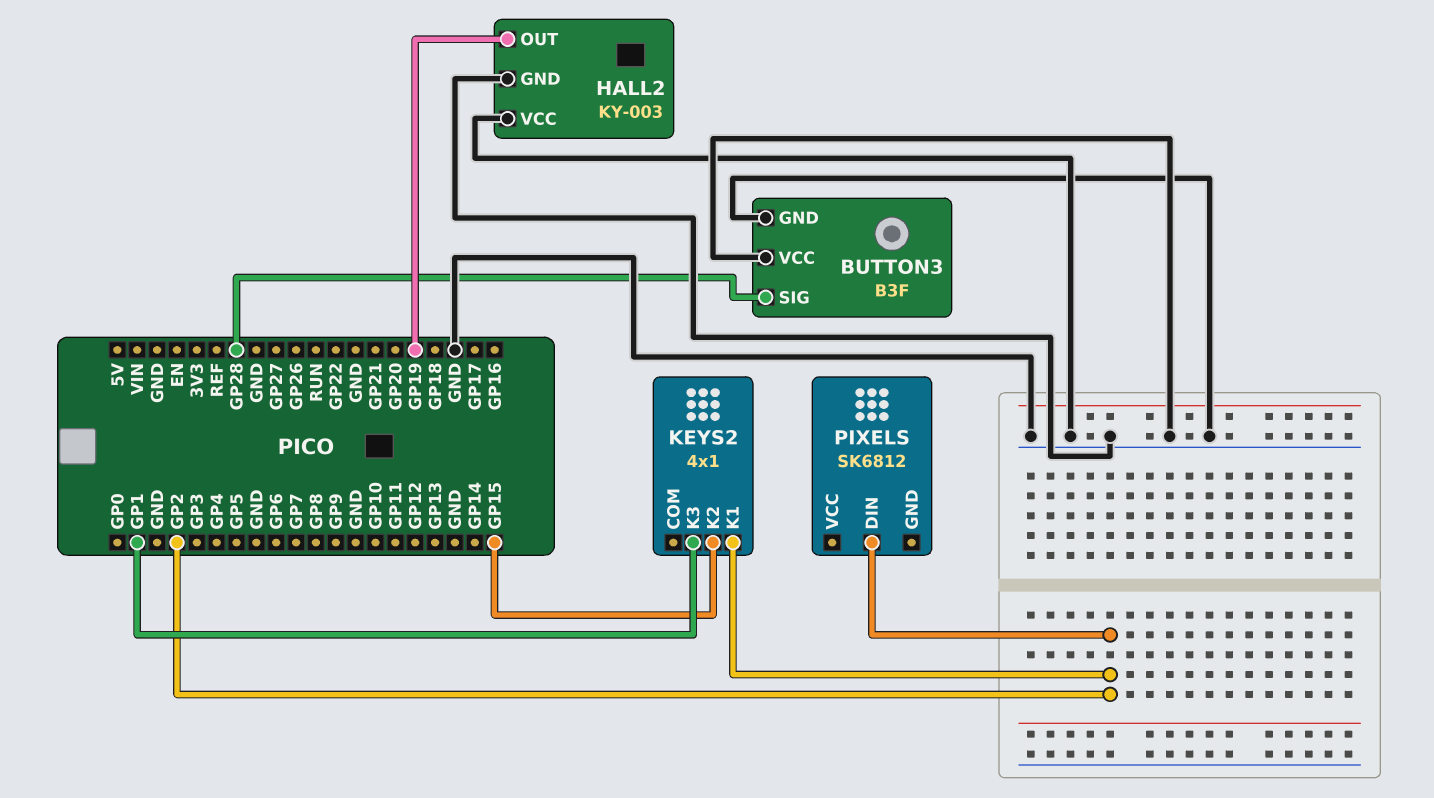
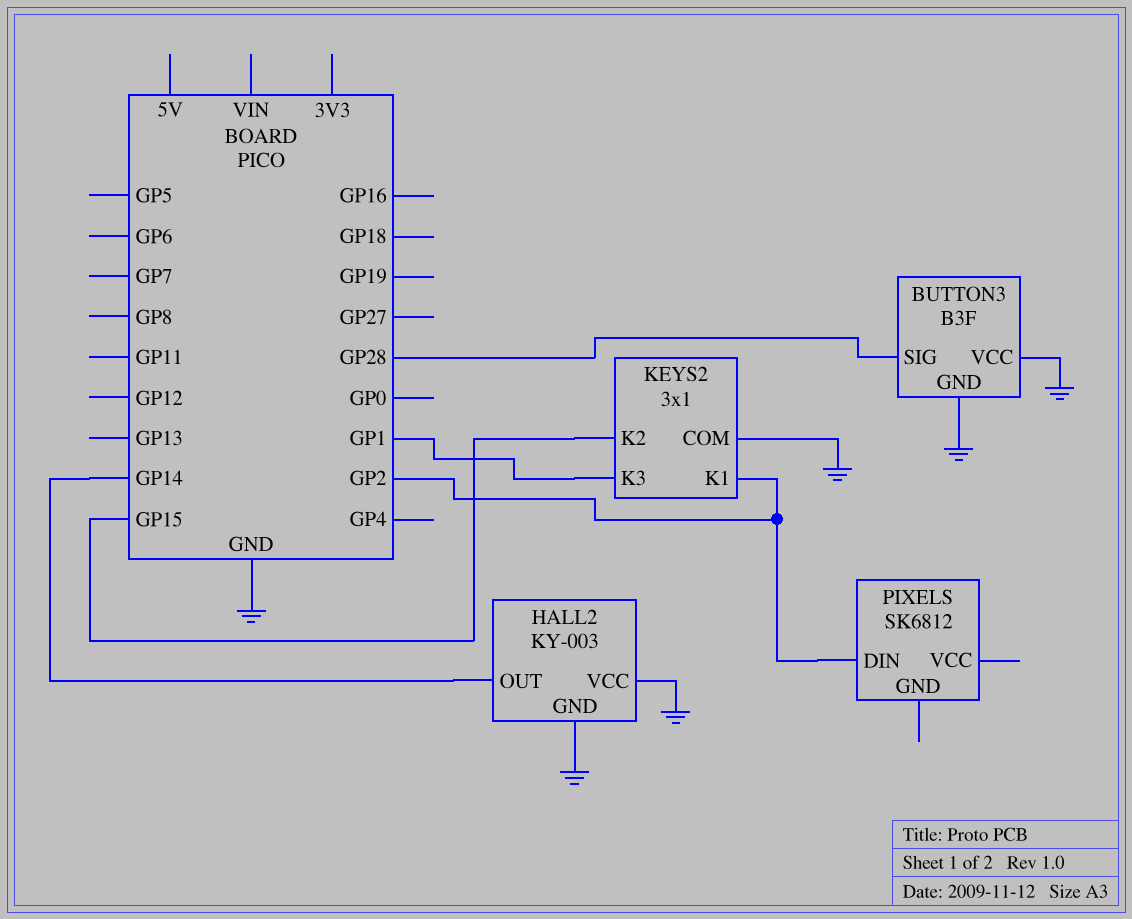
HALL2 pin OUT: GP19 -> GP14
KEYS2: 4x1 -> 3x1
KEYS2 pin COM: none -> GND

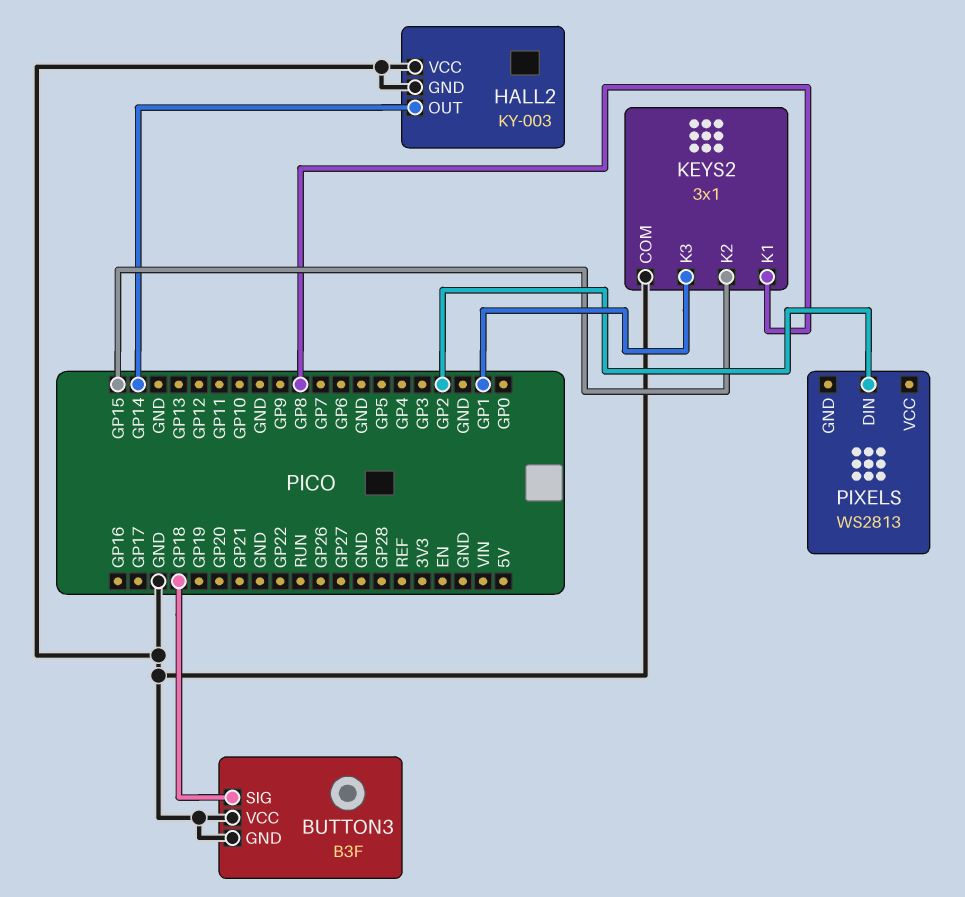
BUTTON3 pin SIG: GP28 -> GP18
KEYS2 pin K1: GP2 -> GP8
PIXELS: SK6812 -> WS2813

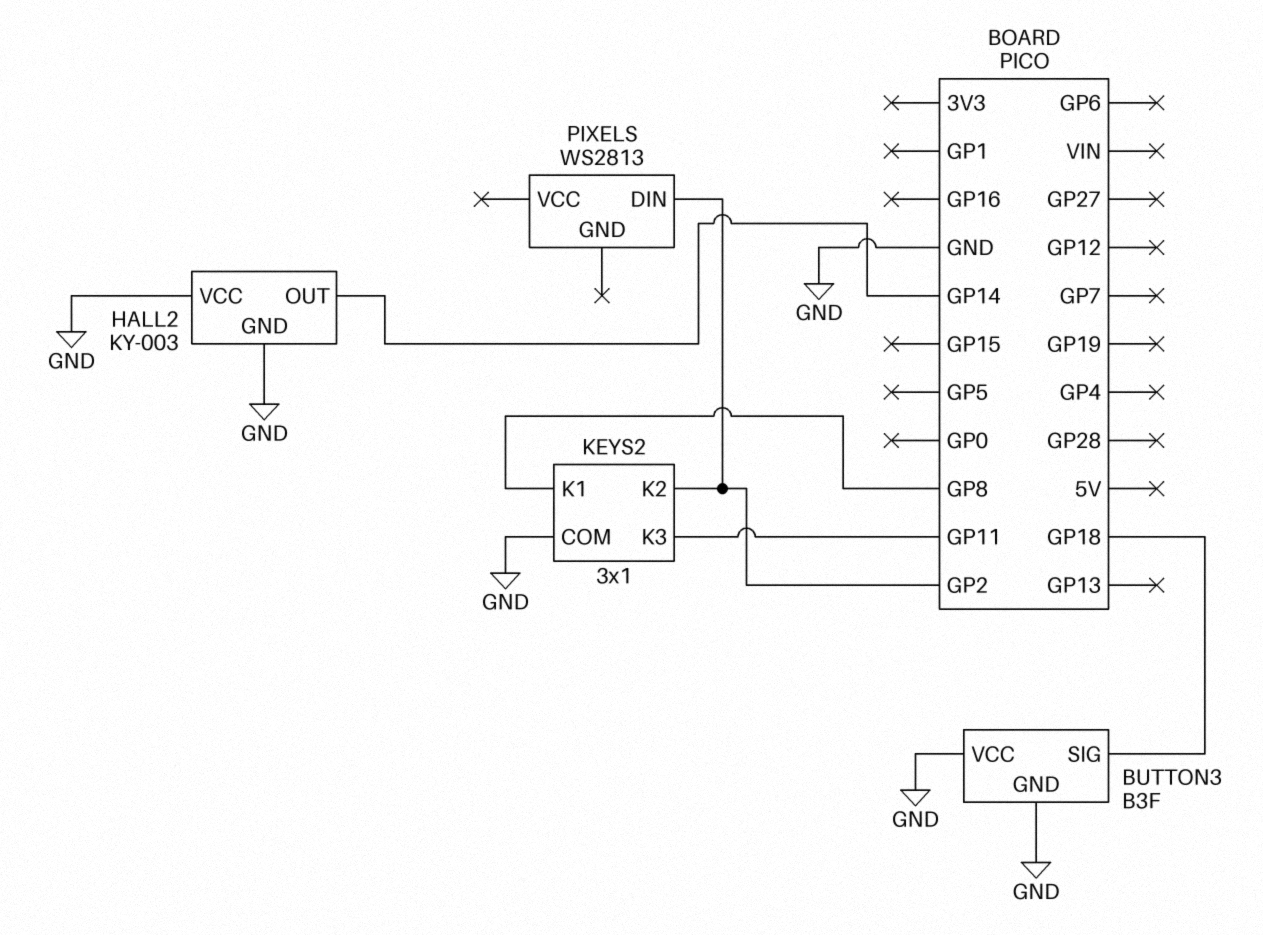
KEYS2 pin K2: GP15 -> GP2
KEYS2 pin K3: GP1 -> GP11

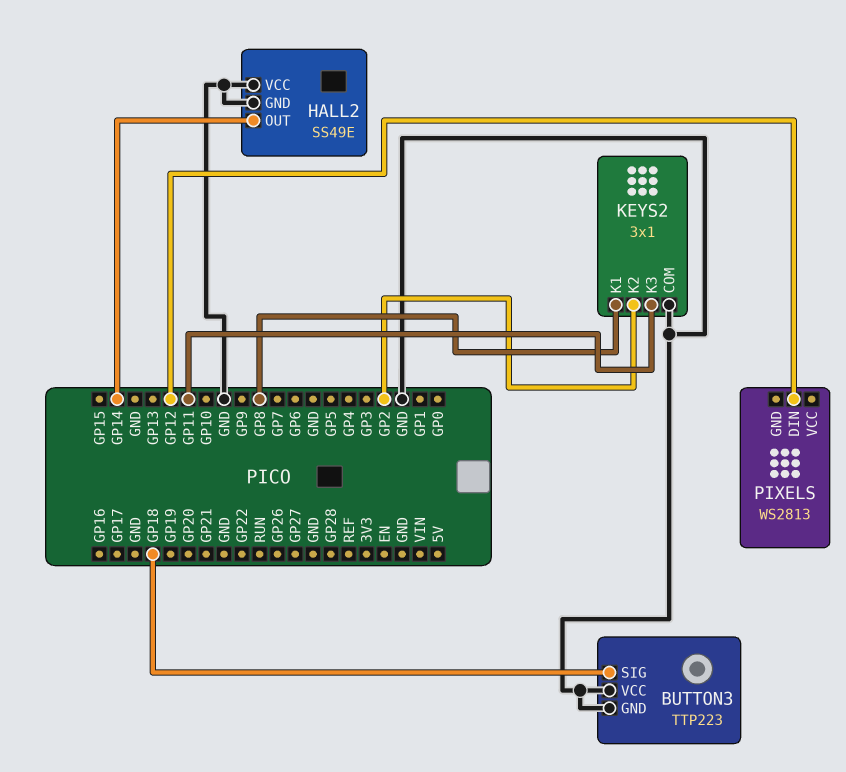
BUTTON3: B3F -> TTP223
HALL2: KY-003 -> SS49E
PIXELS pin DIN: GP2 -> GP12

